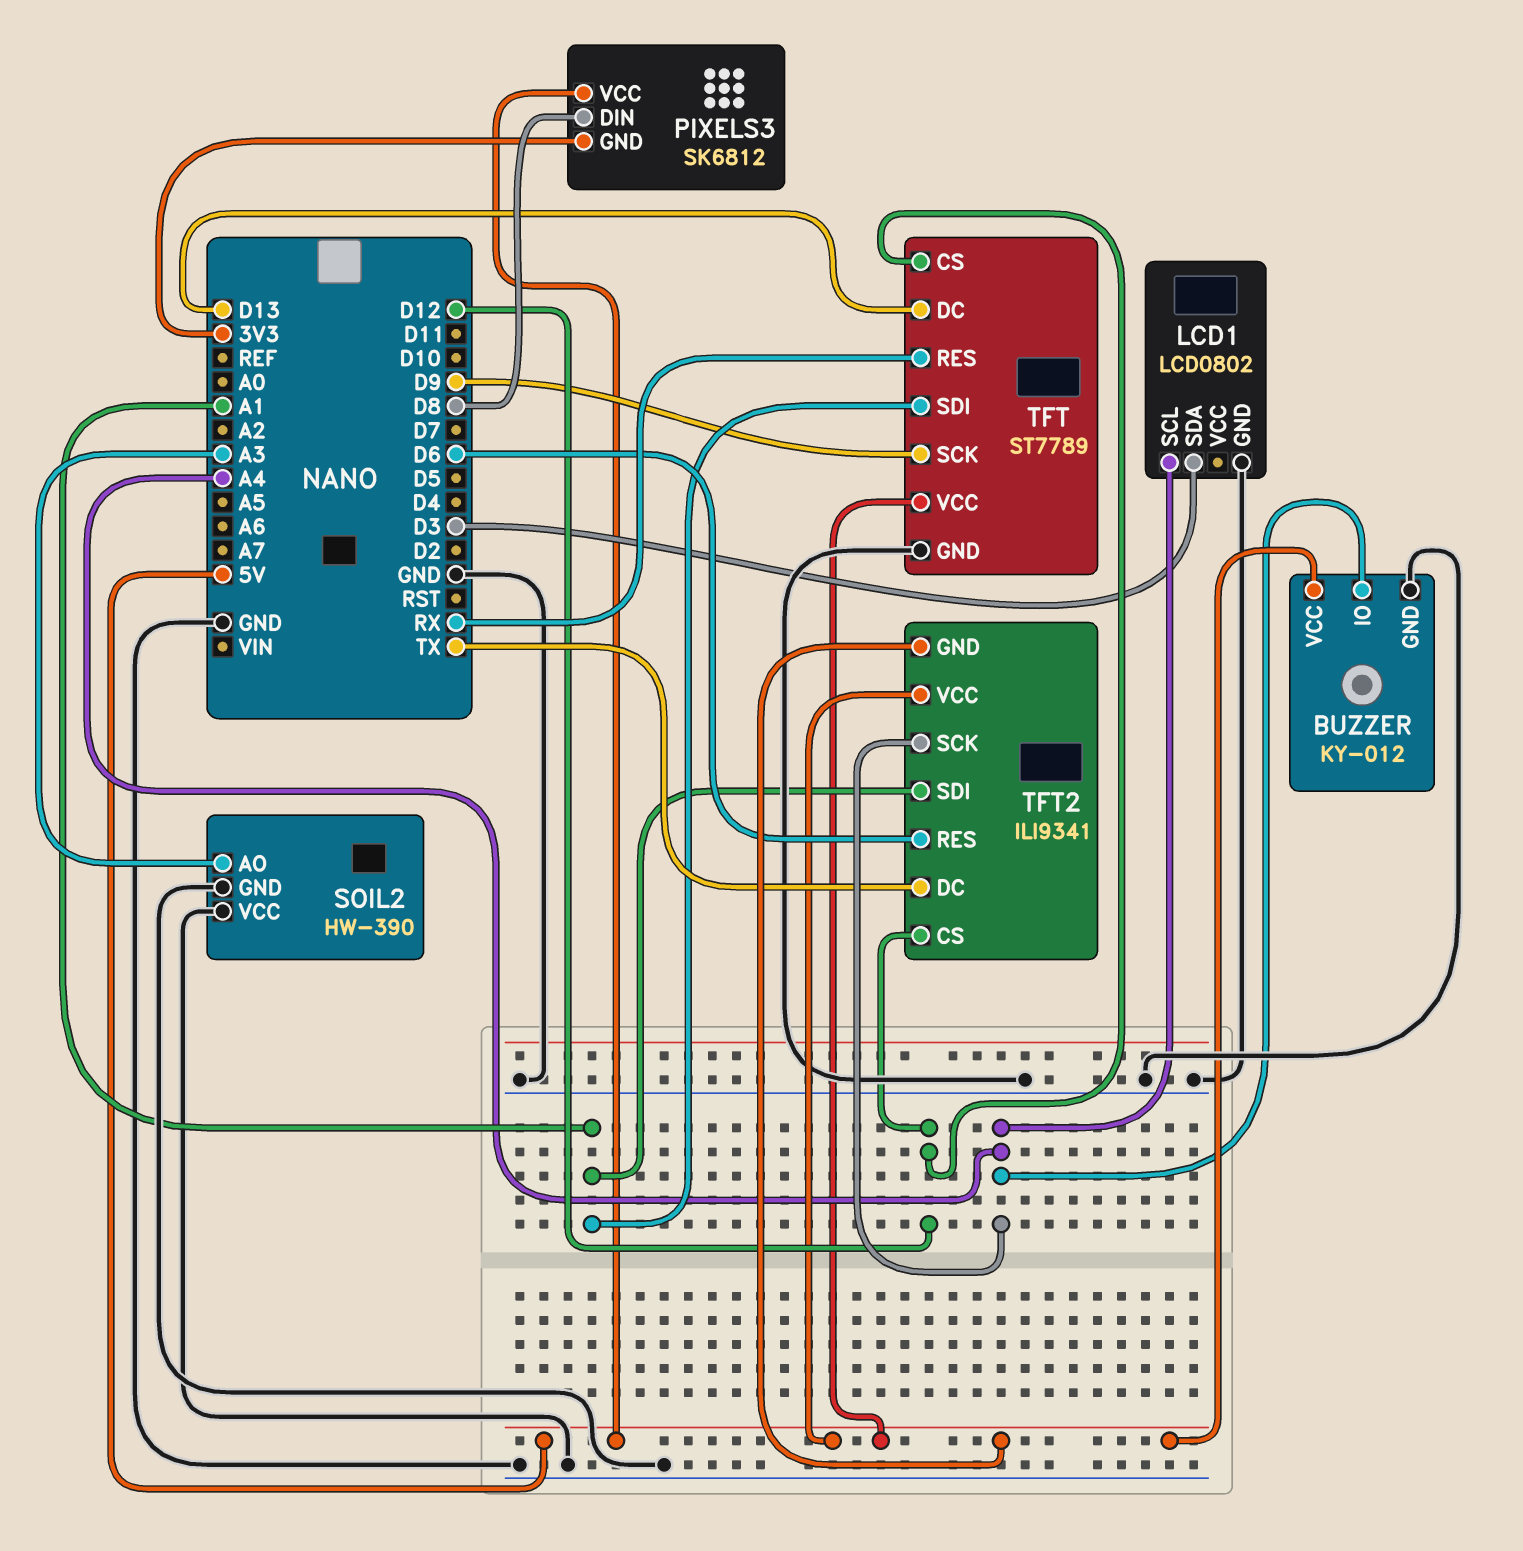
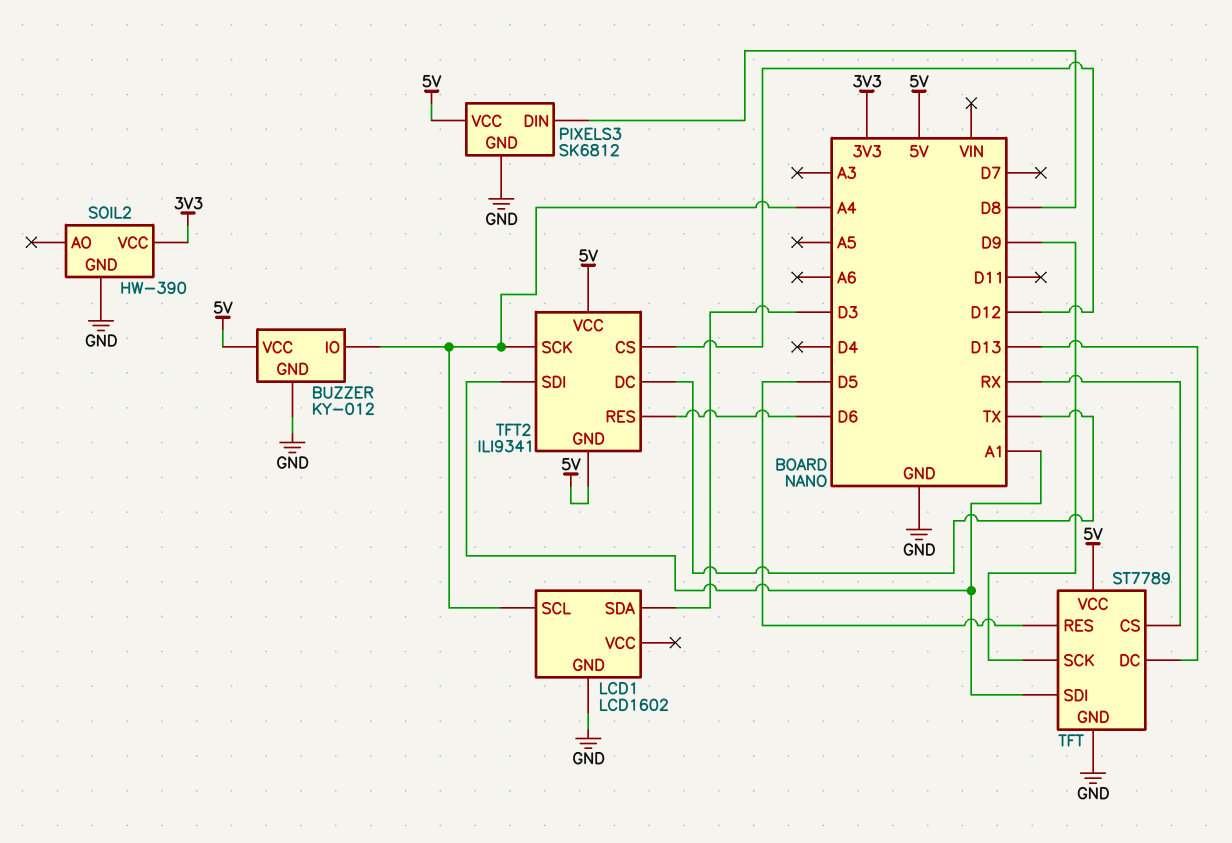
LCD1: LCD0802 -> LCD1602
PIXELS3 pin GND: 3V3 -> GND
SOIL2 pin AO: A3 -> none
SOIL2 pin VCC: GND -> 3V3
TFT pin CS: D12 -> RX
TFT pin RES: RX -> D5

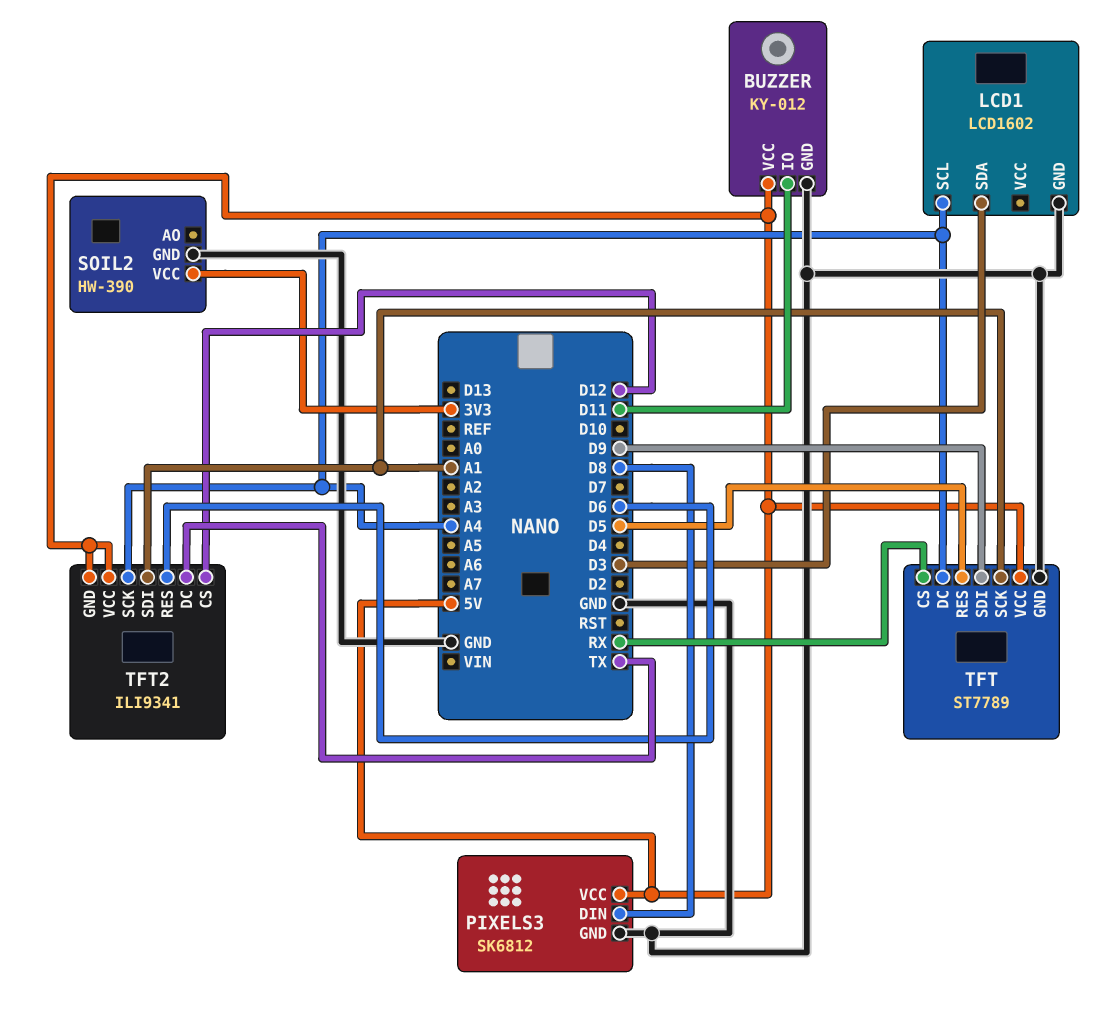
BUZZER pin IO: A4 -> D11
TFT pin DC: D13 -> A4
TFT pin SCK: D9 -> A1
TFT pin SDI: A1 -> D9

